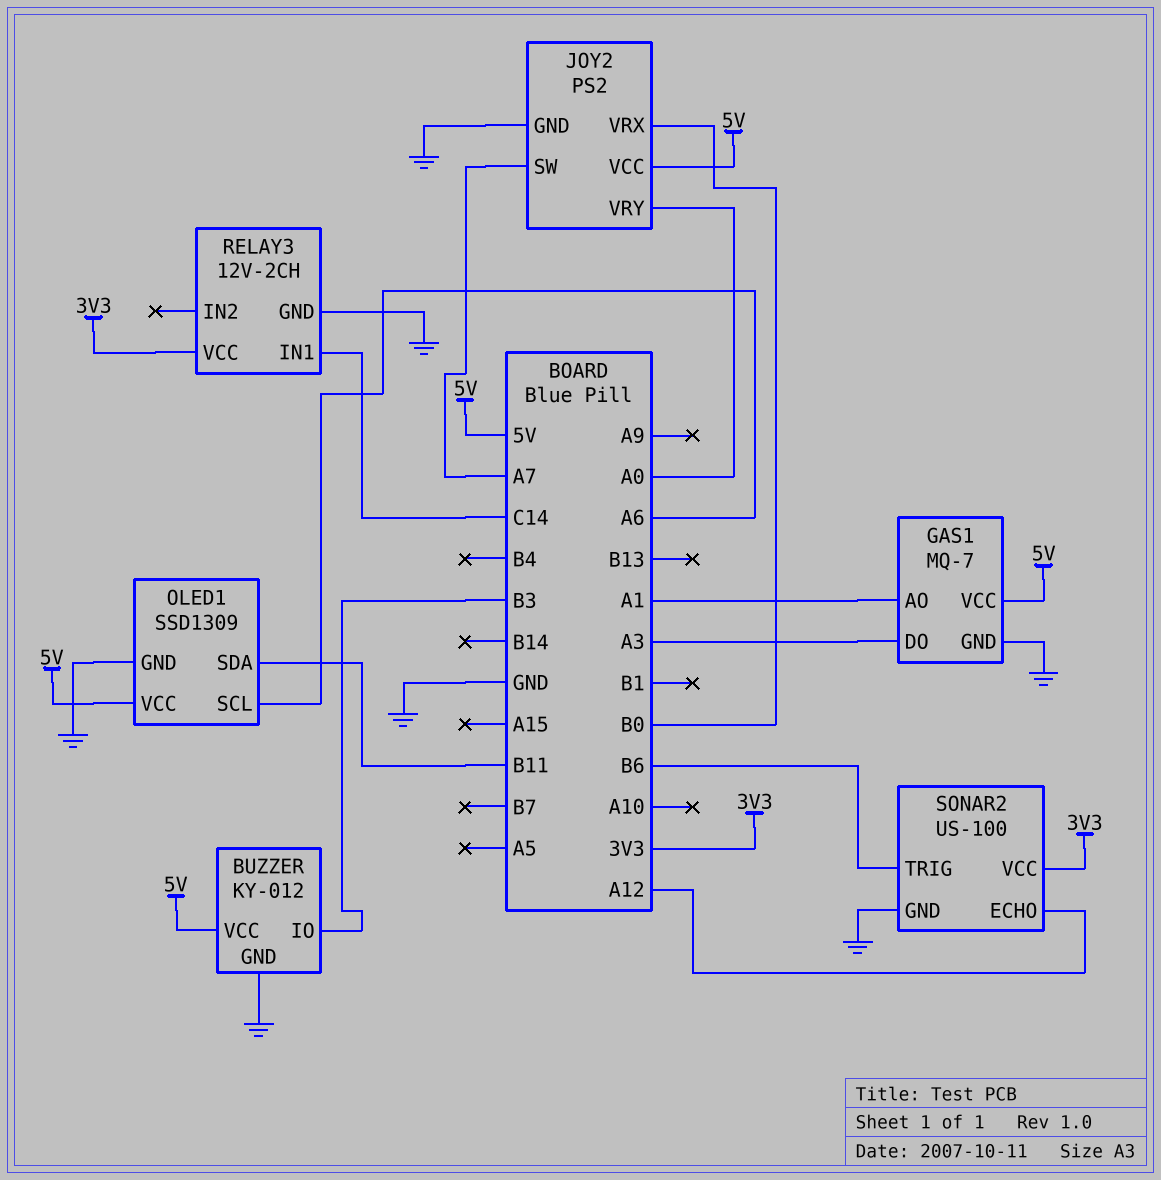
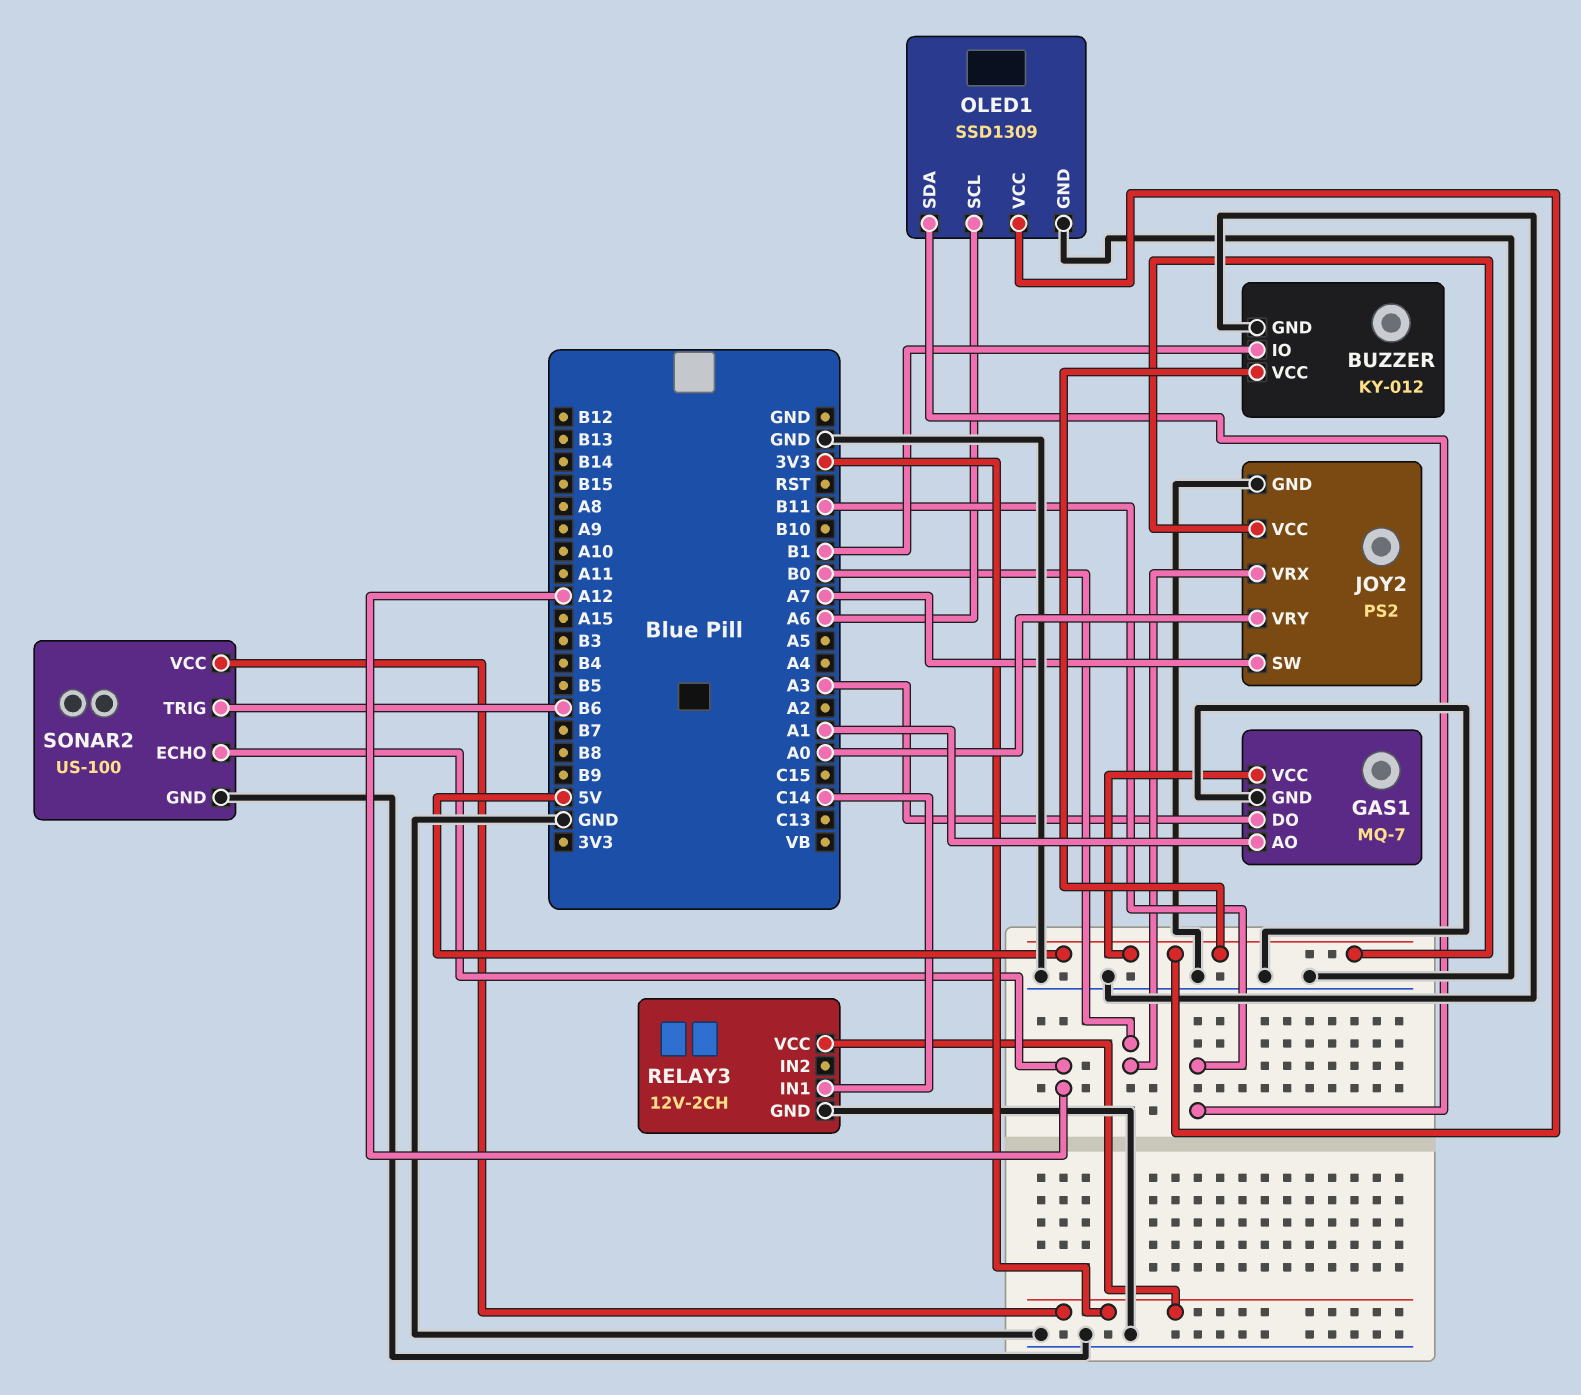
BUZZER pin IO: B3 -> B1

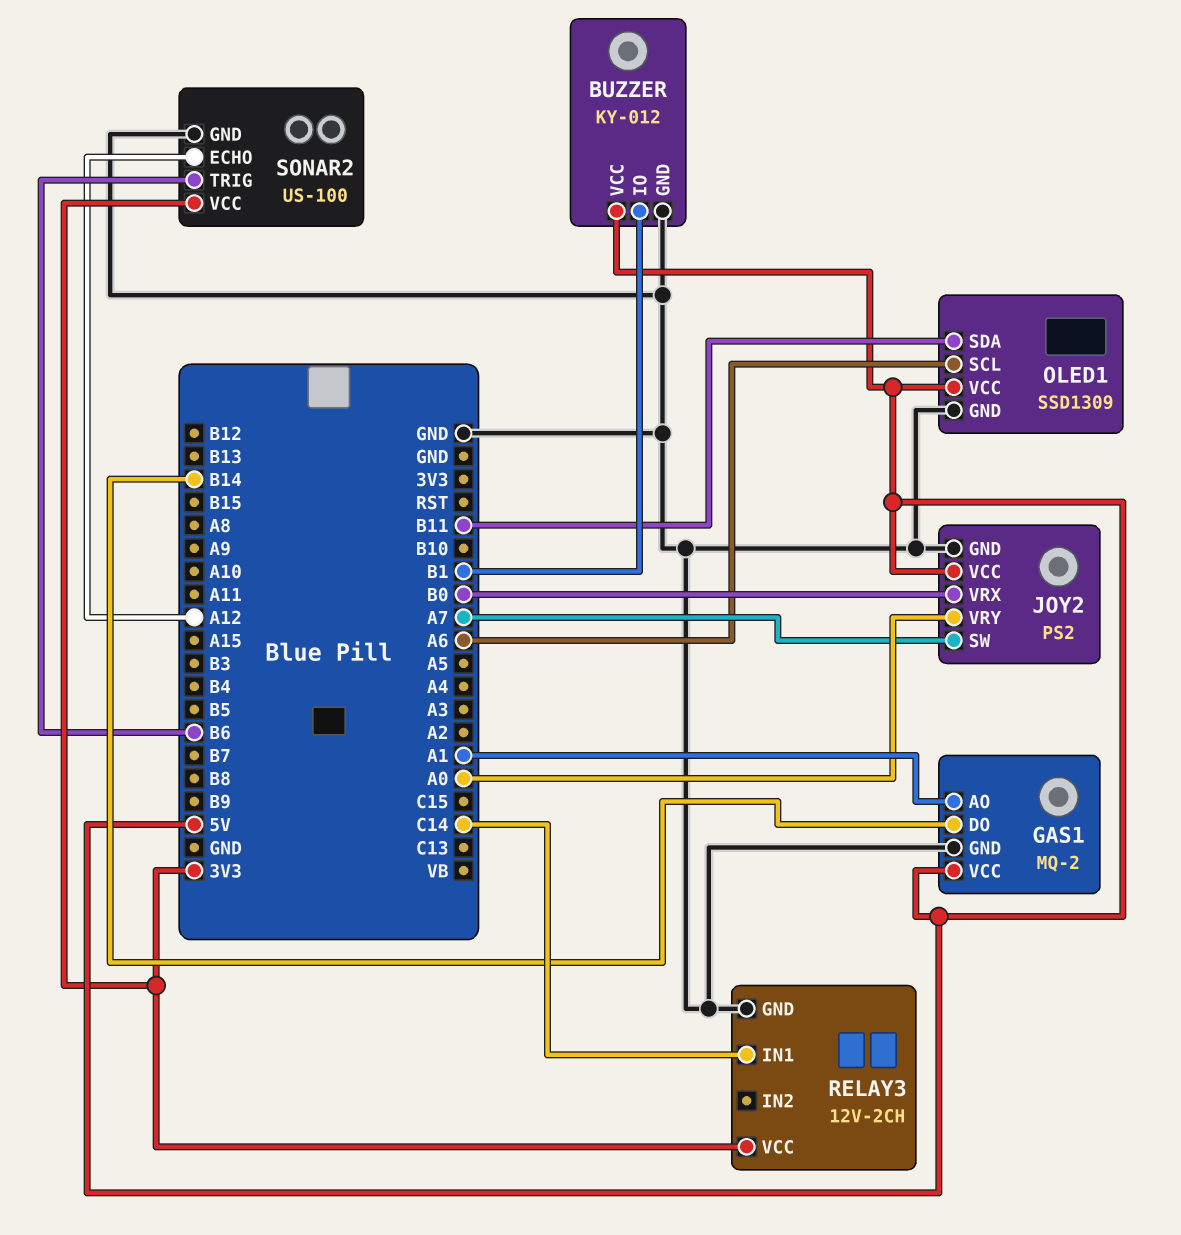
GAS1: MQ-7 -> MQ-2
GAS1 pin DO: A3 -> B14

